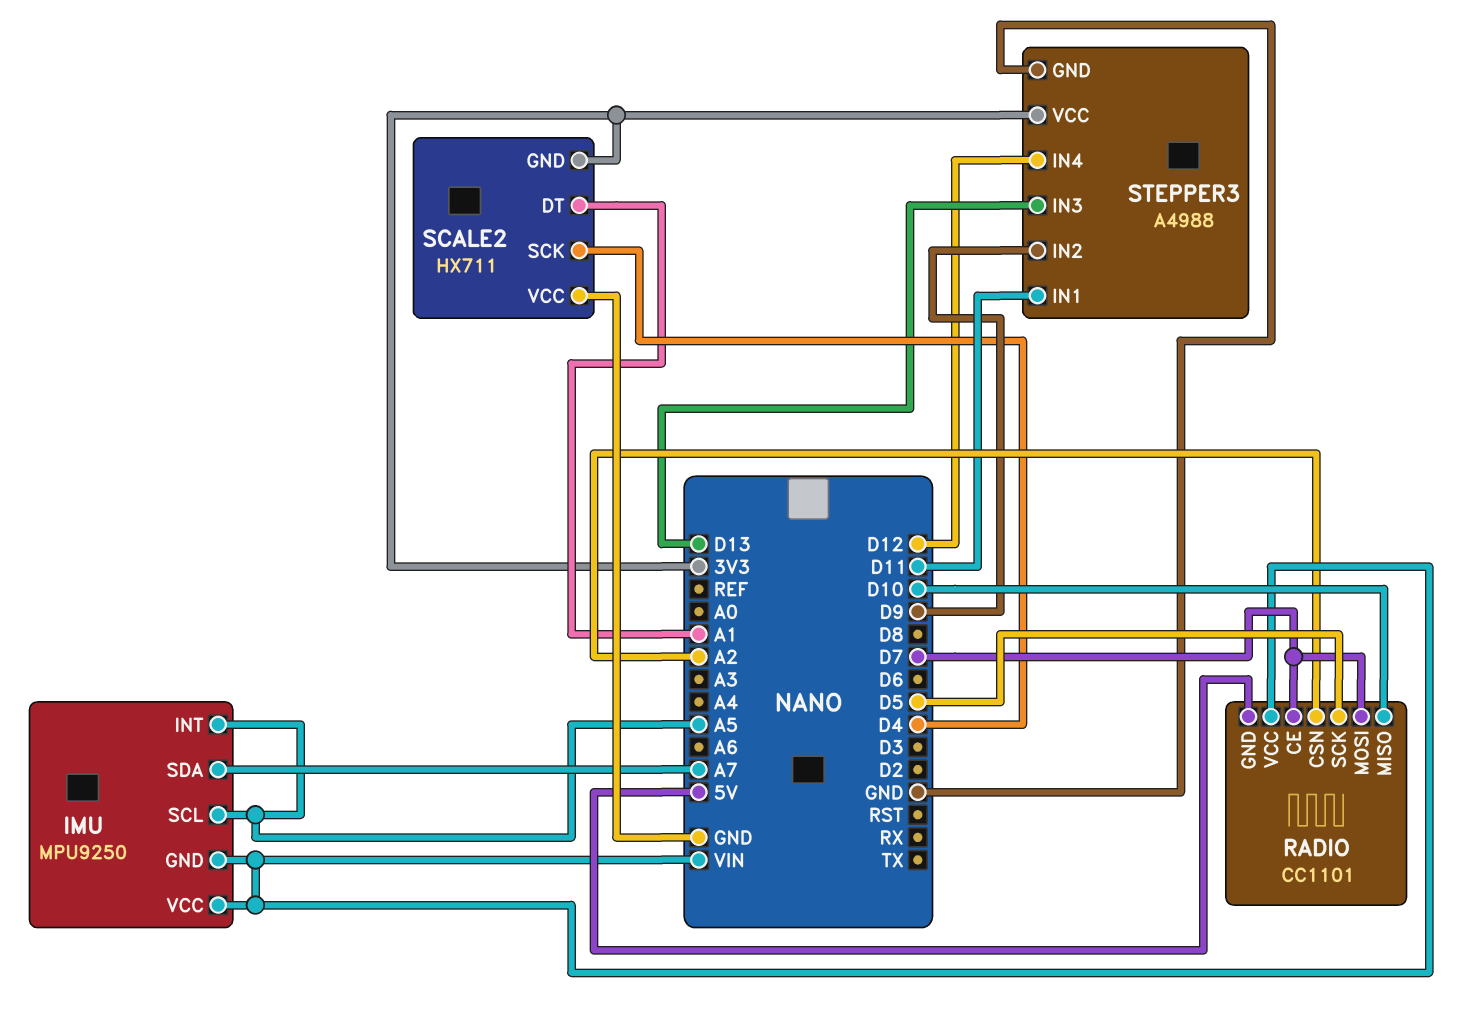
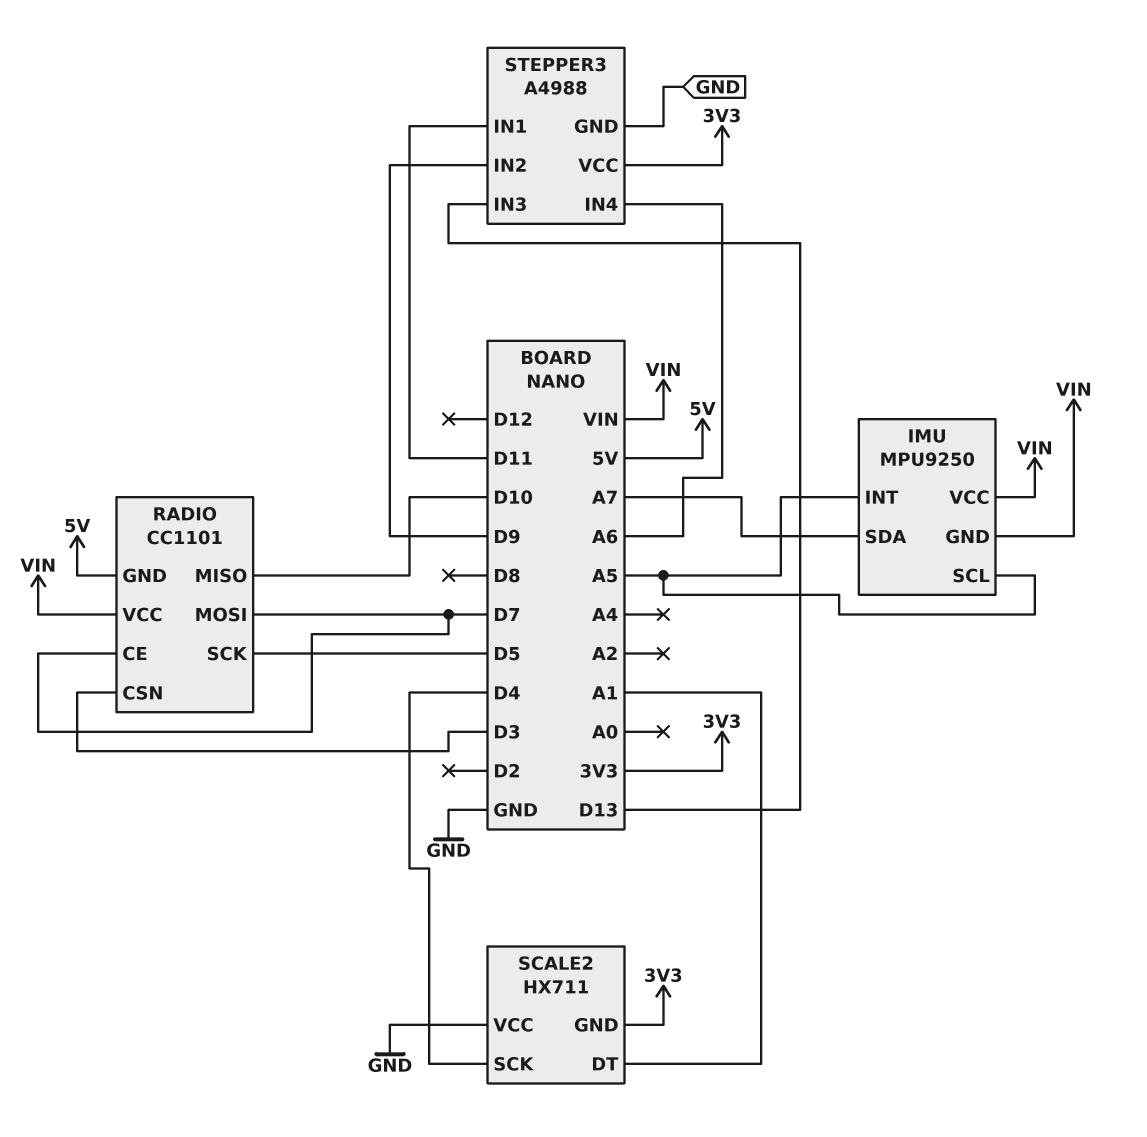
RADIO pin CSN: A2 -> D3
STEPPER3 pin IN4: D12 -> A6

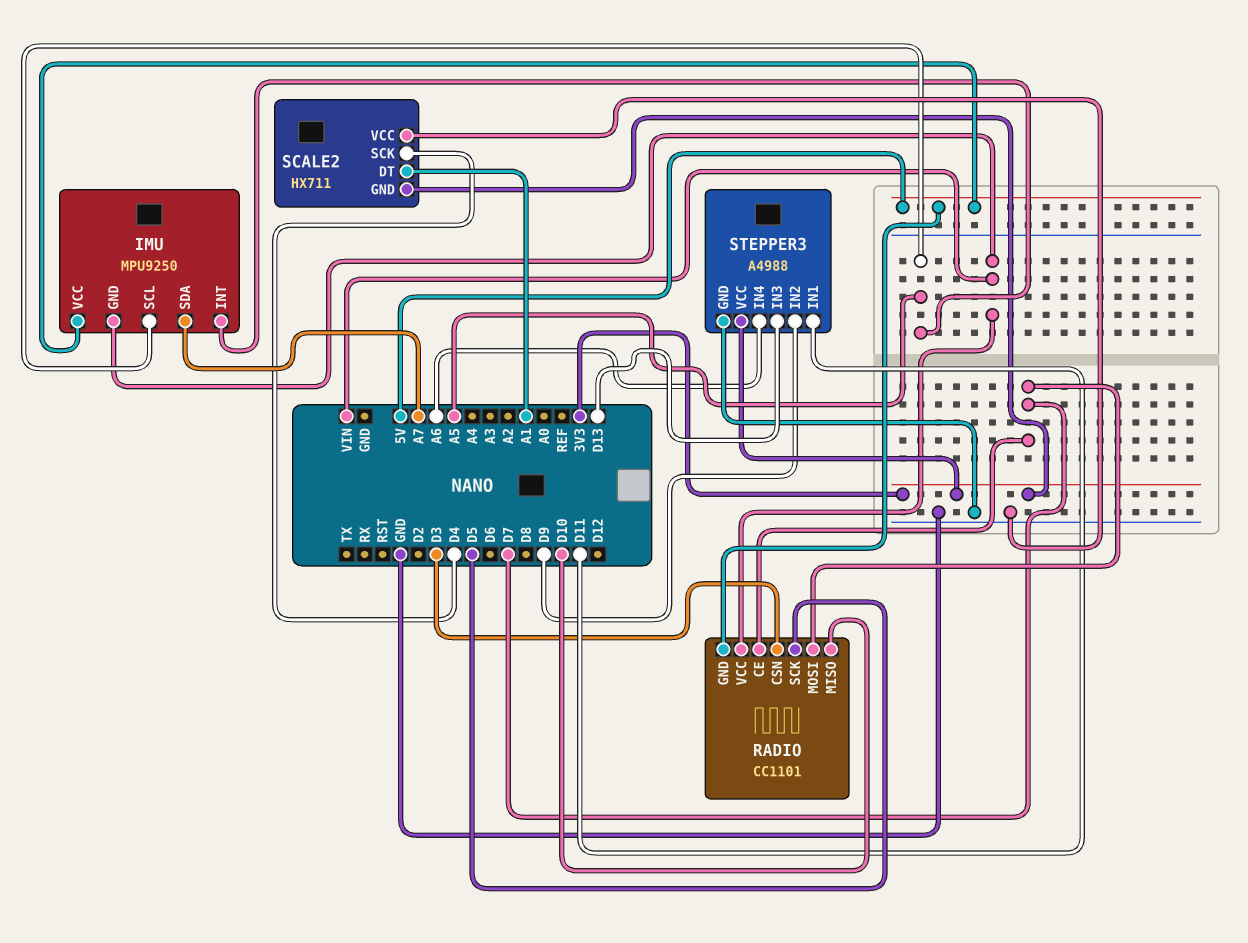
IMU pin VCC: VIN -> 5V

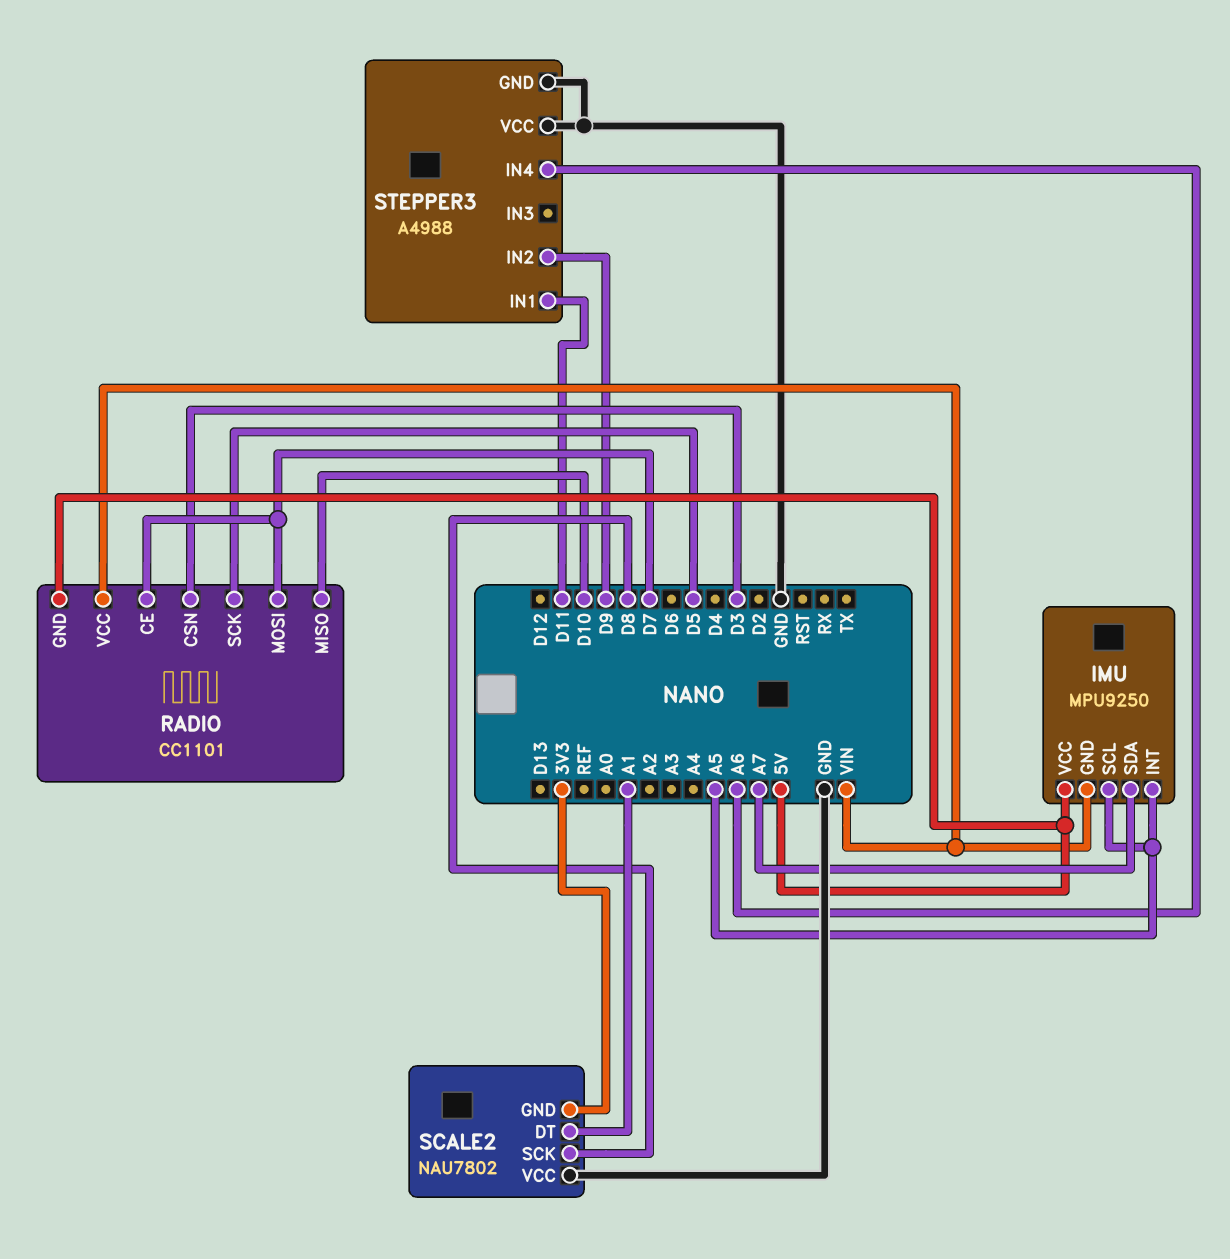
SCALE2: HX711 -> NAU7802
SCALE2 pin SCK: D4 -> D8
STEPPER3 pin IN3: D13 -> none
STEPPER3 pin VCC: 3V3 -> GND

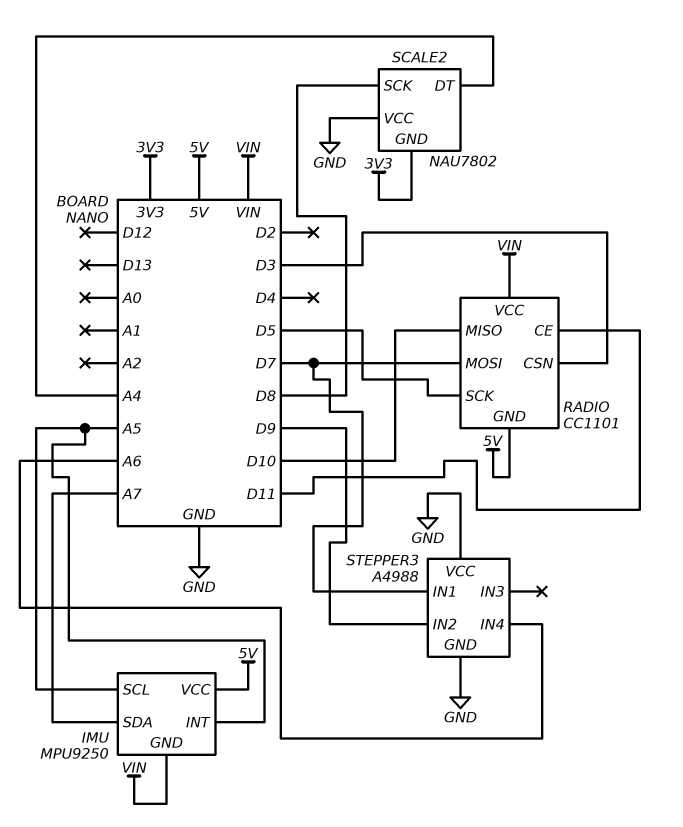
RADIO pin CE: D7 -> D11
SCALE2 pin DT: A1 -> A4
STEPPER3 pin IN1: D11 -> D7

